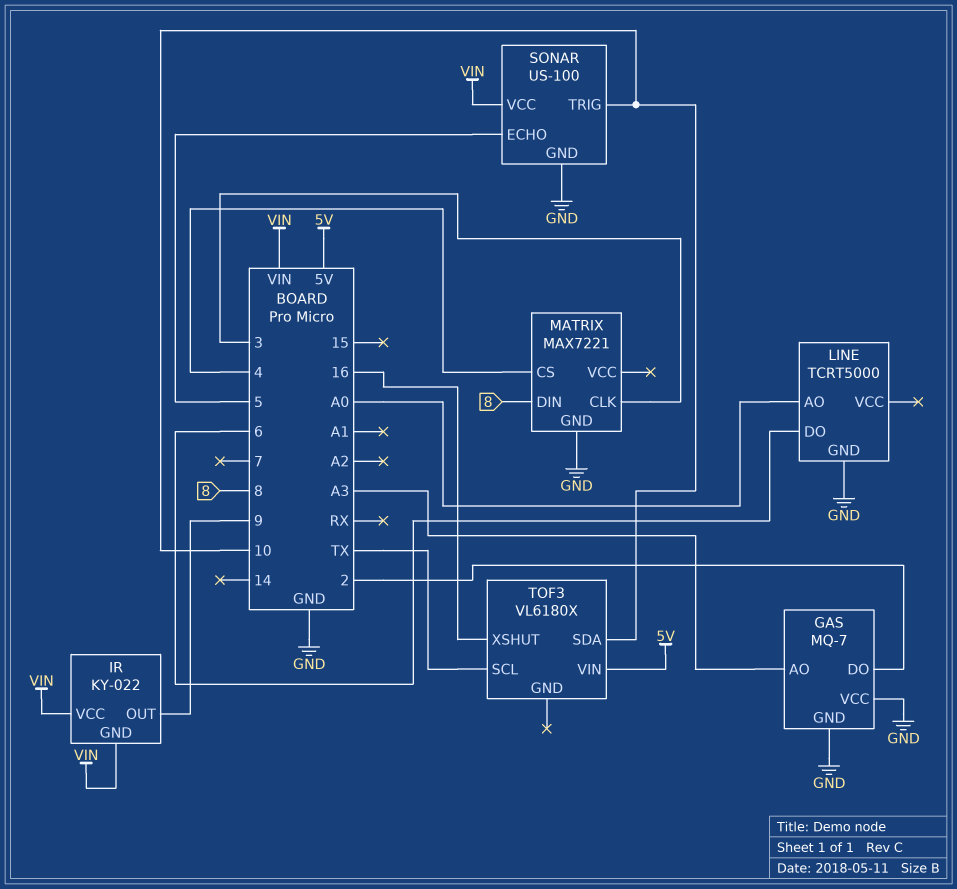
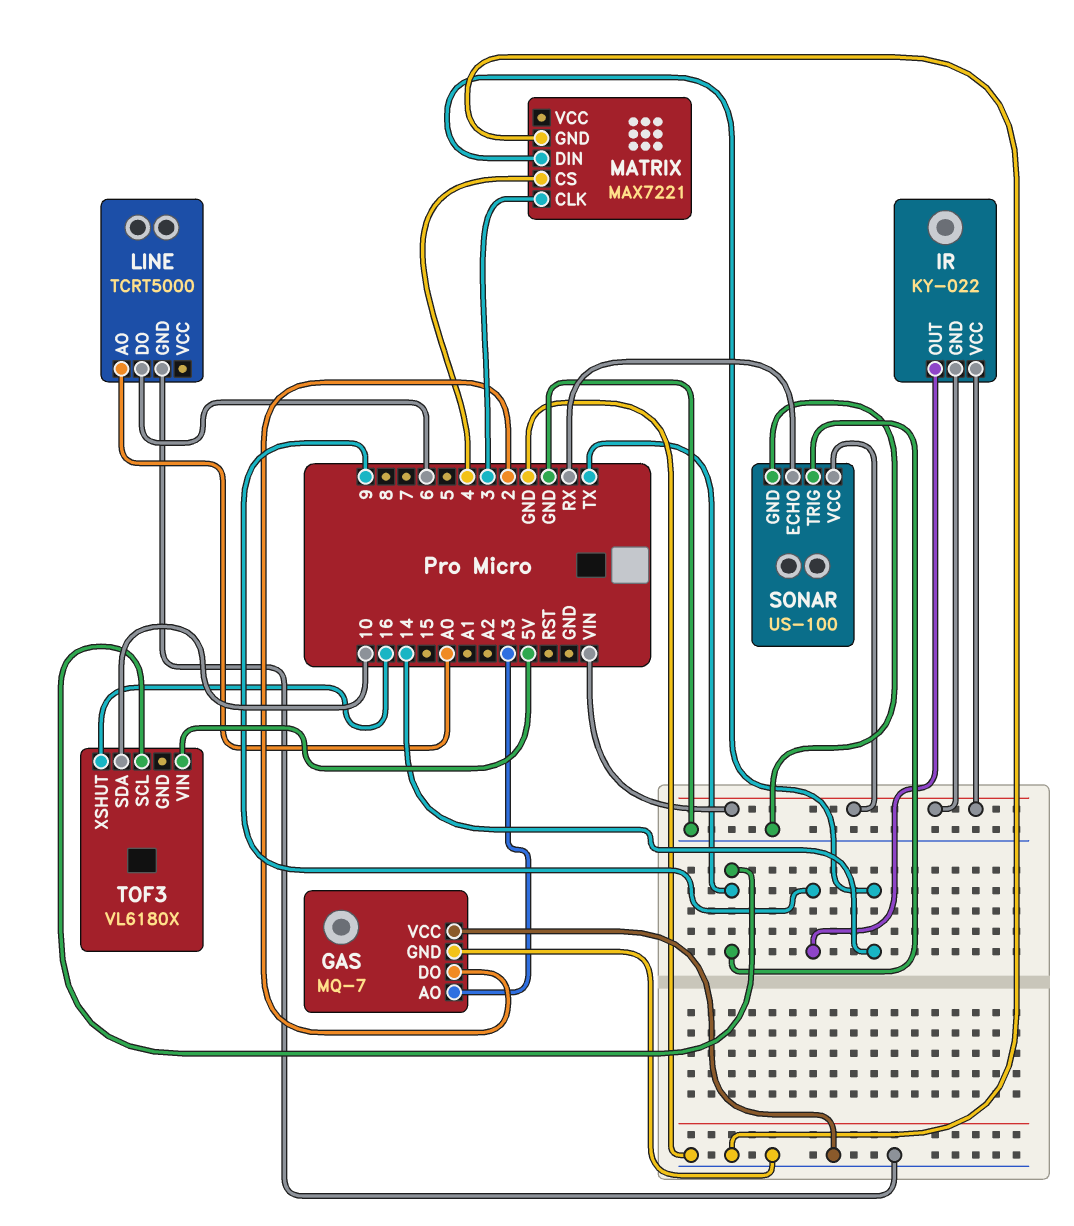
MATRIX pin DIN: 8 -> 14
SONAR pin ECHO: 5 -> RX
SONAR pin TRIG: 10 -> TX

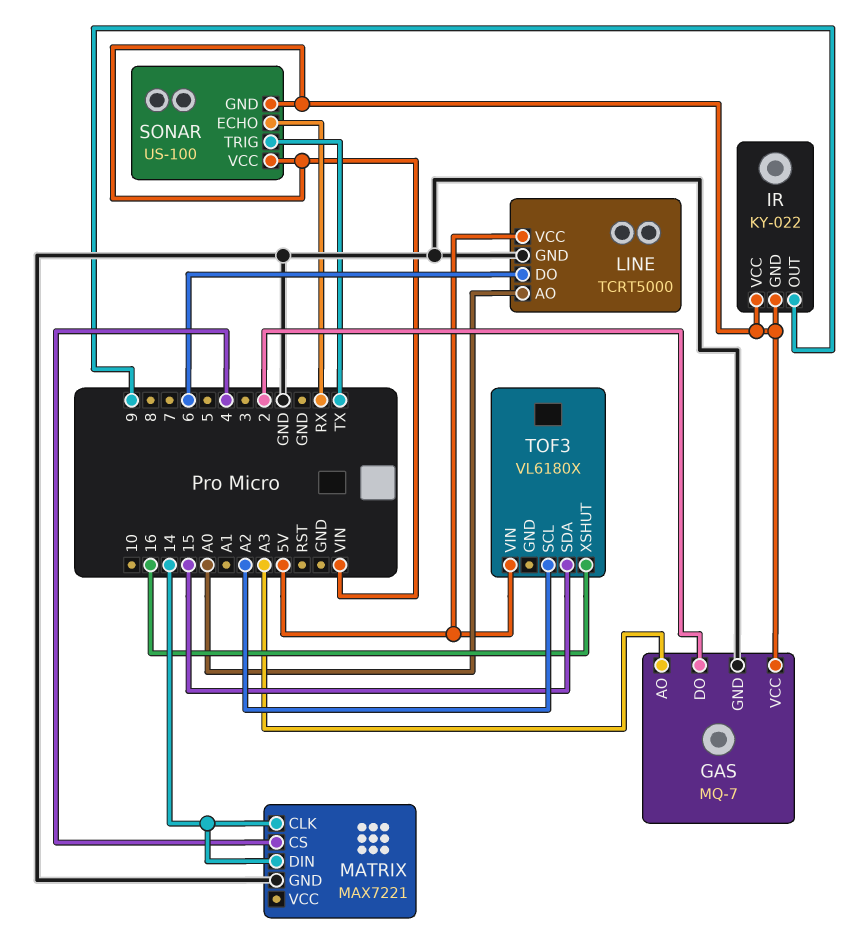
GAS pin VCC: GND -> VIN
LINE pin VCC: none -> 5V
MATRIX pin CLK: 3 -> 14
SONAR pin GND: GND -> VIN
TOF3 pin SCL: TX -> A2
TOF3 pin SDA: 10 -> 15

